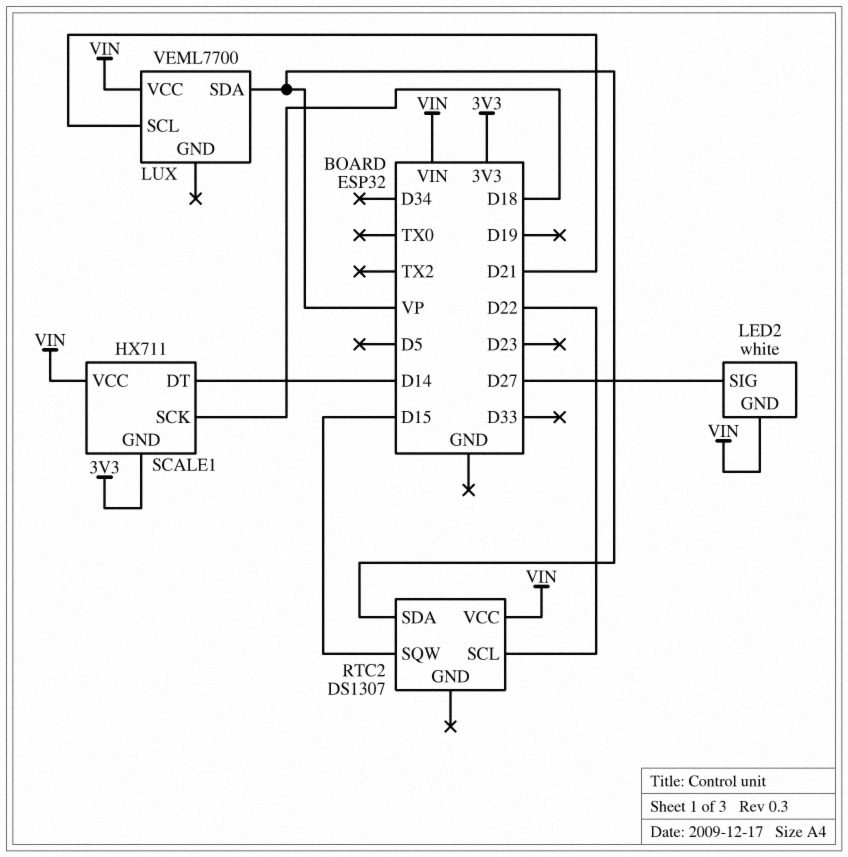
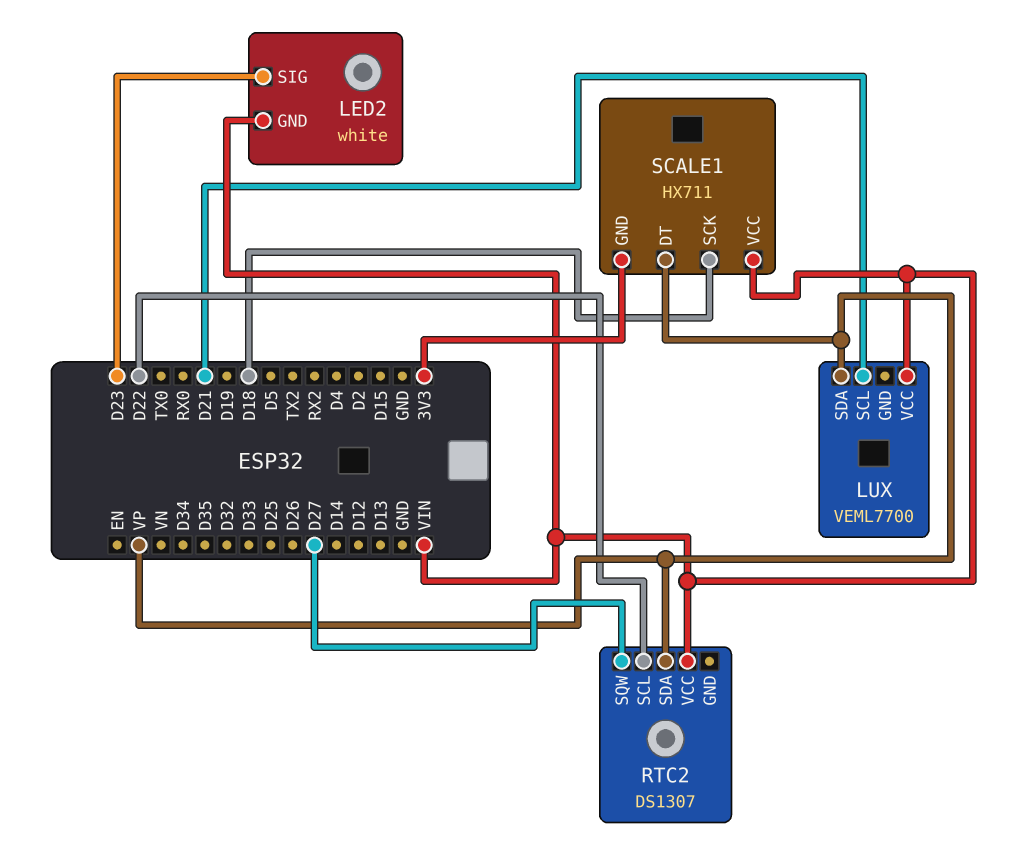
LED2 pin SIG: D27 -> D23
RTC2 pin SQW: D15 -> D27
SCALE1 pin DT: D14 -> VP

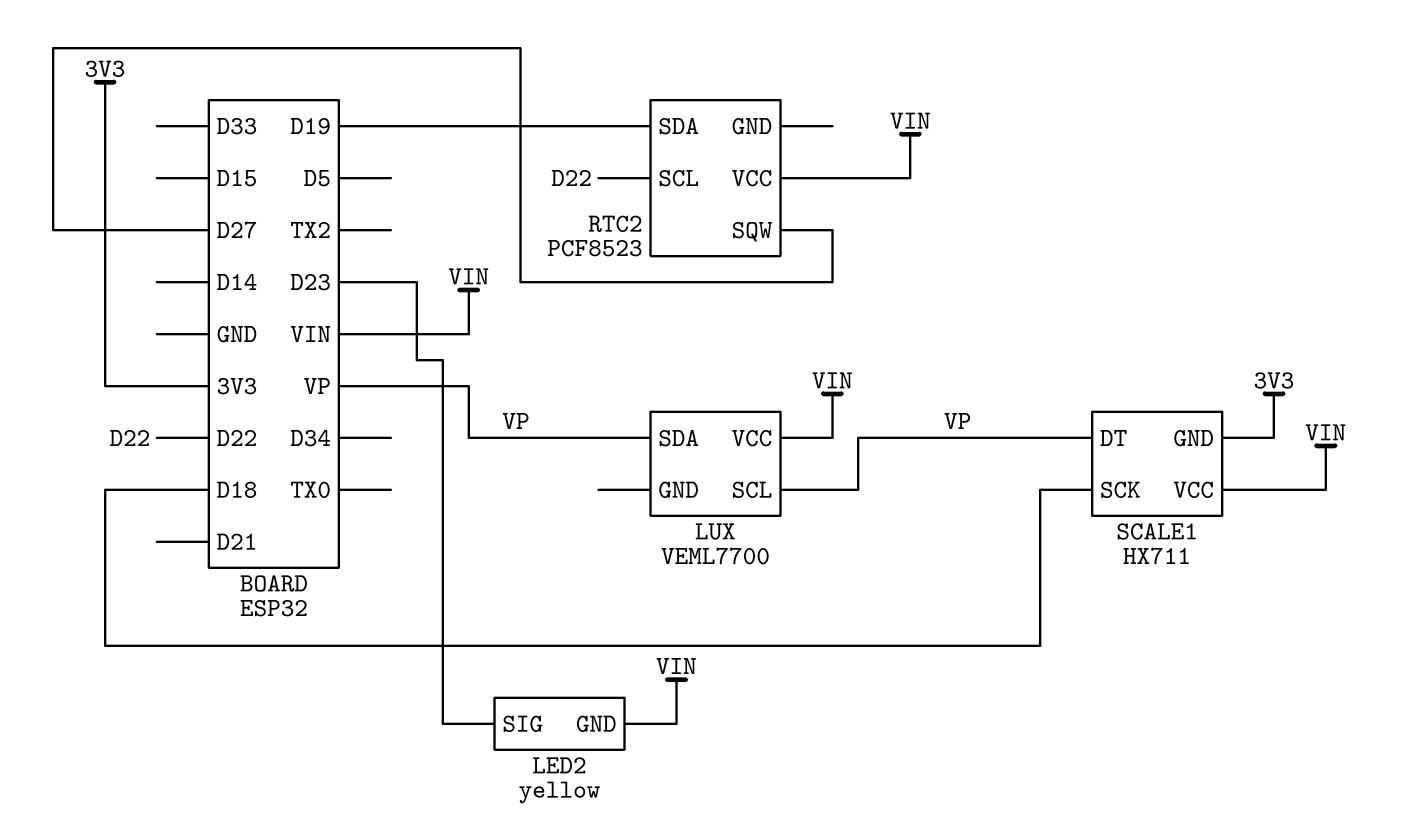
LED2: white -> yellow
LUX pin SCL: D21 -> VP
RTC2: DS1307 -> PCF8523
RTC2 pin SDA: VP -> D19

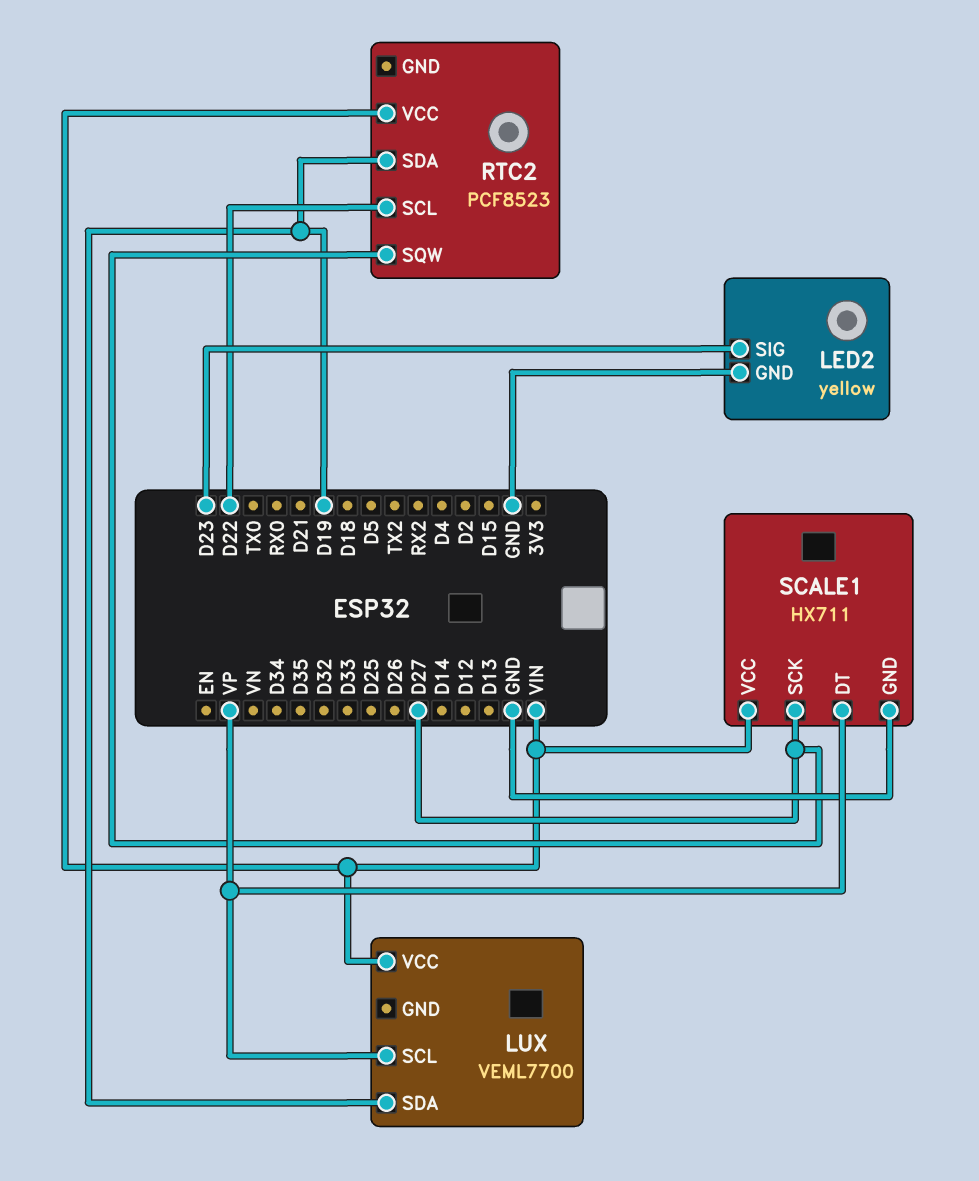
LED2 pin GND: VIN -> GND
LUX pin SDA: VP -> D19
SCALE1 pin GND: 3V3 -> GND
SCALE1 pin SCK: D18 -> D27

